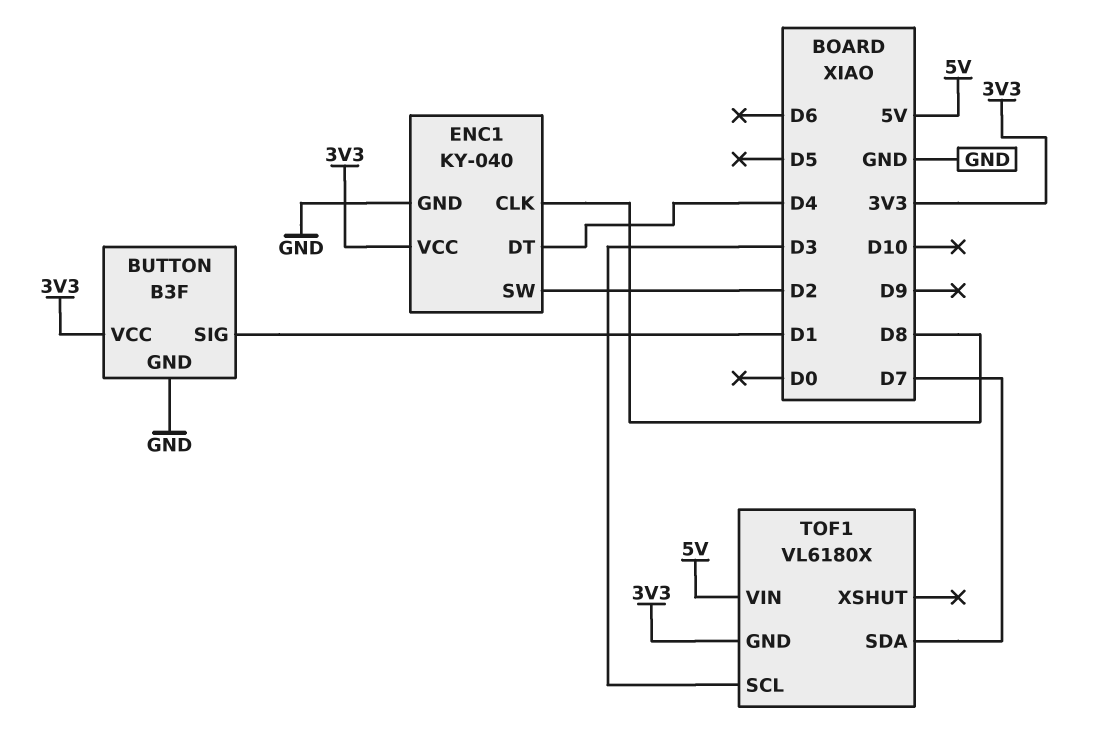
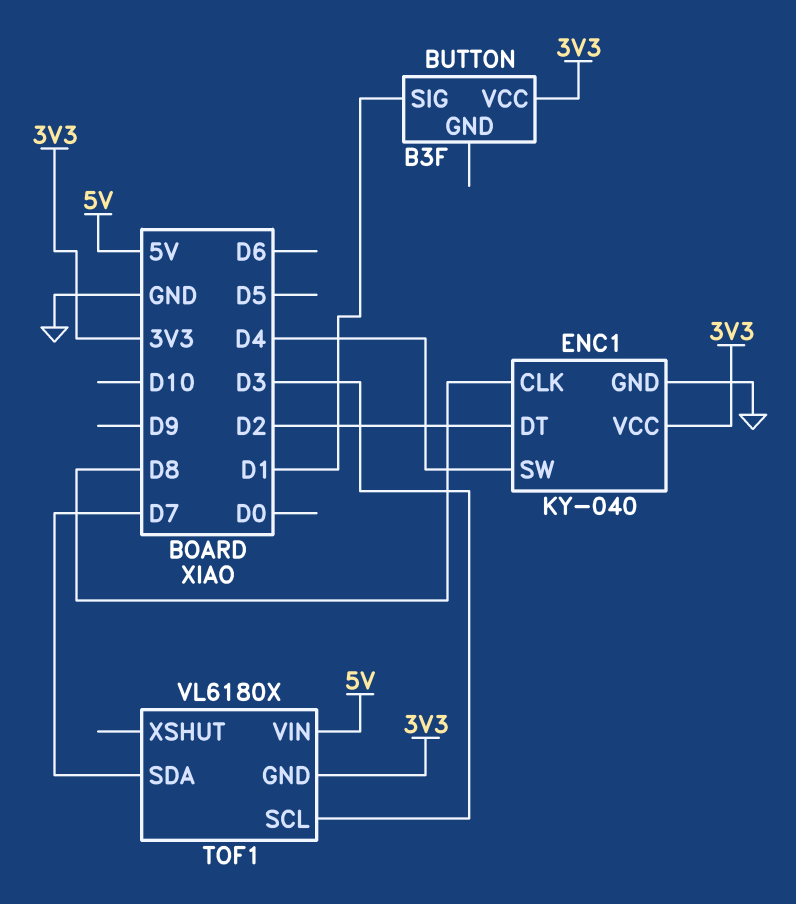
BUTTON pin GND: GND -> none
ENC1 pin DT: D4 -> D2
ENC1 pin SW: D2 -> D4

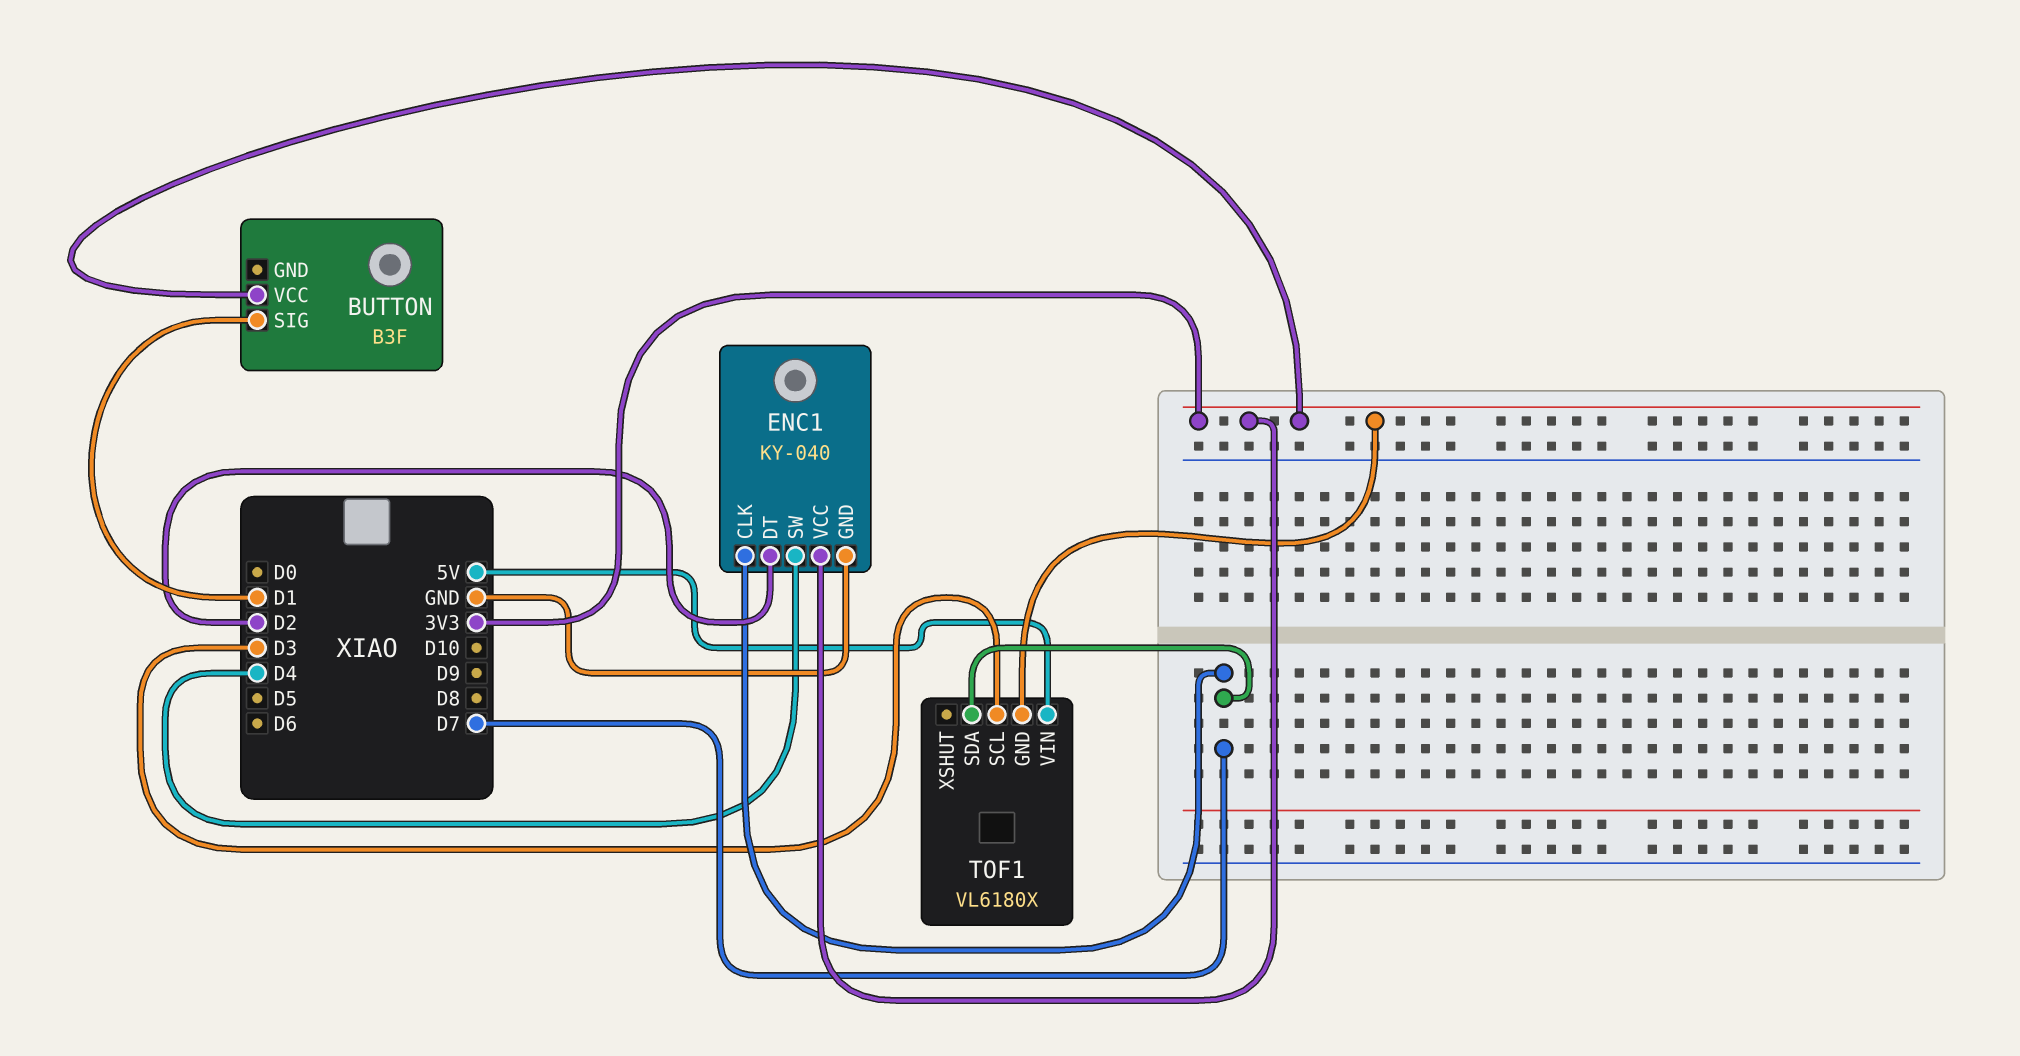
ENC1 pin CLK: D8 -> D7

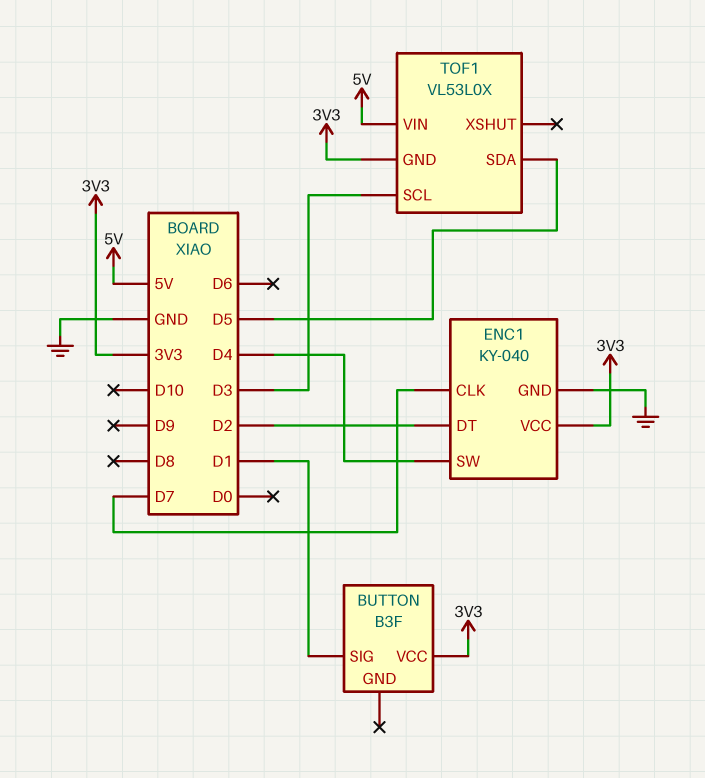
TOF1: VL6180X -> VL53L0X
TOF1 pin SDA: D7 -> D5

